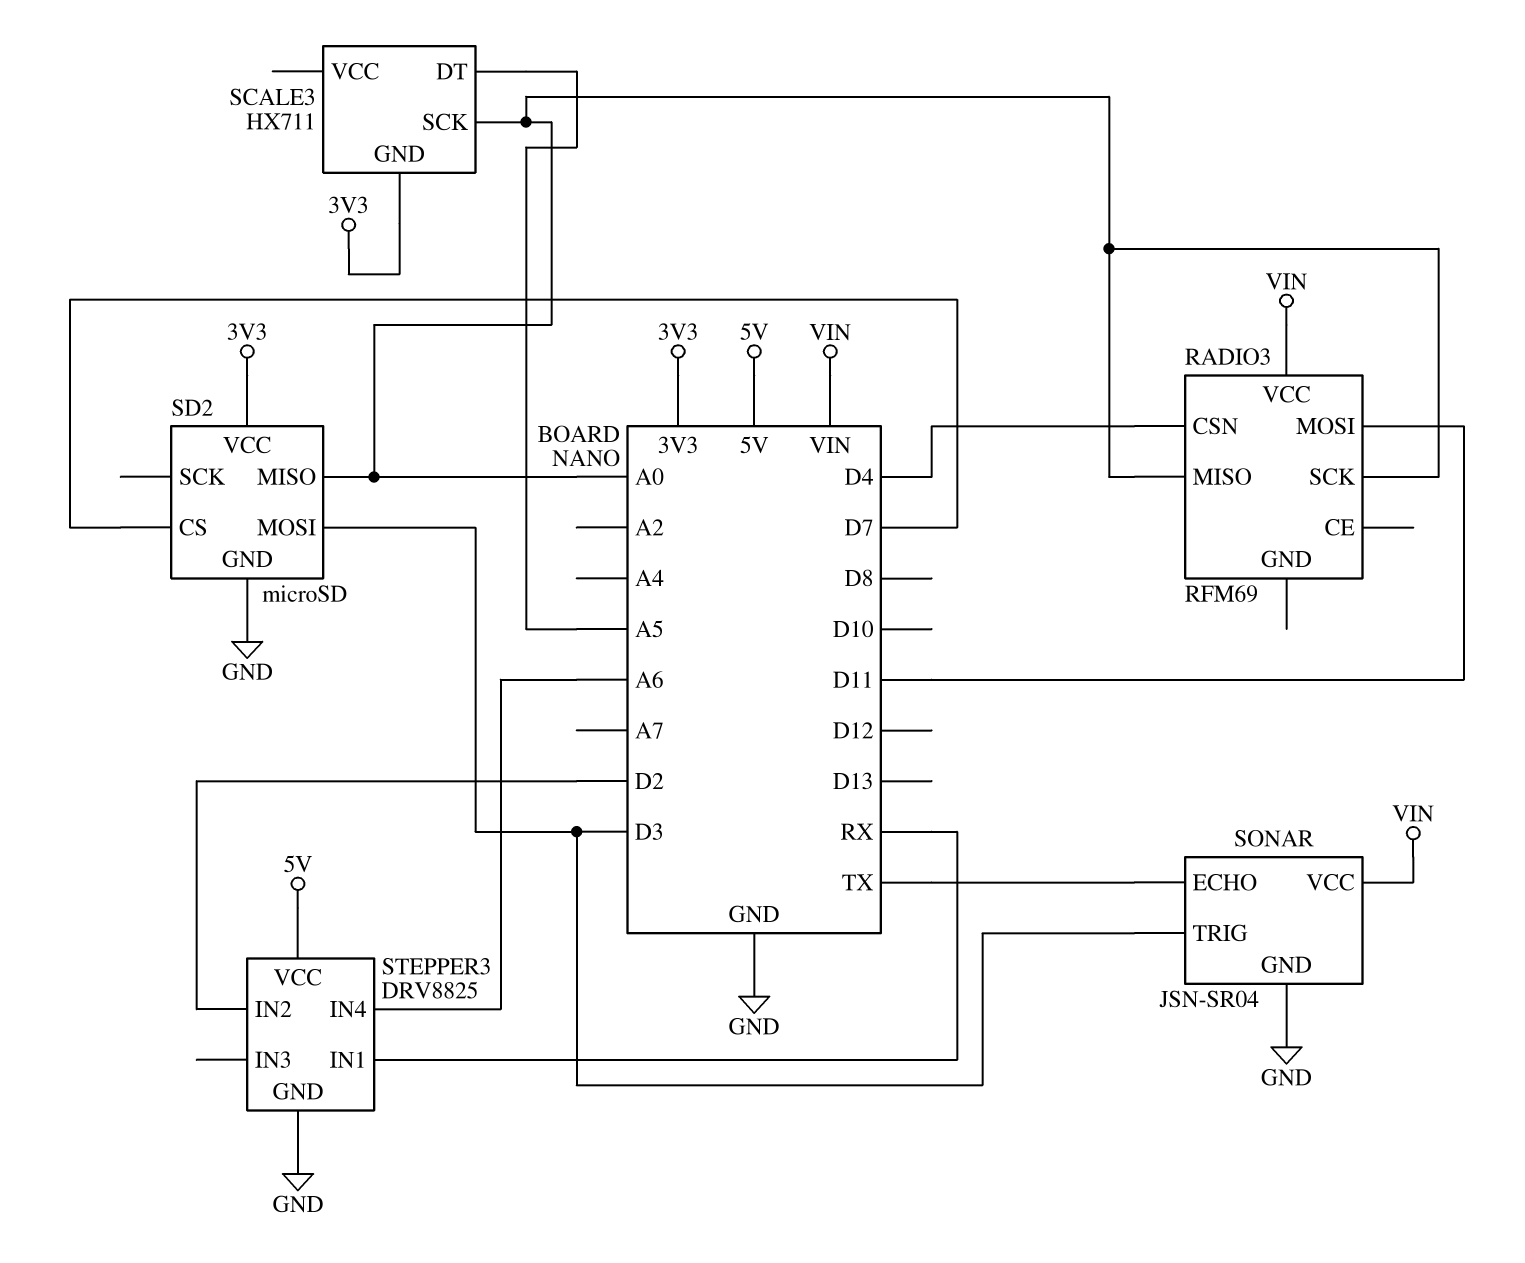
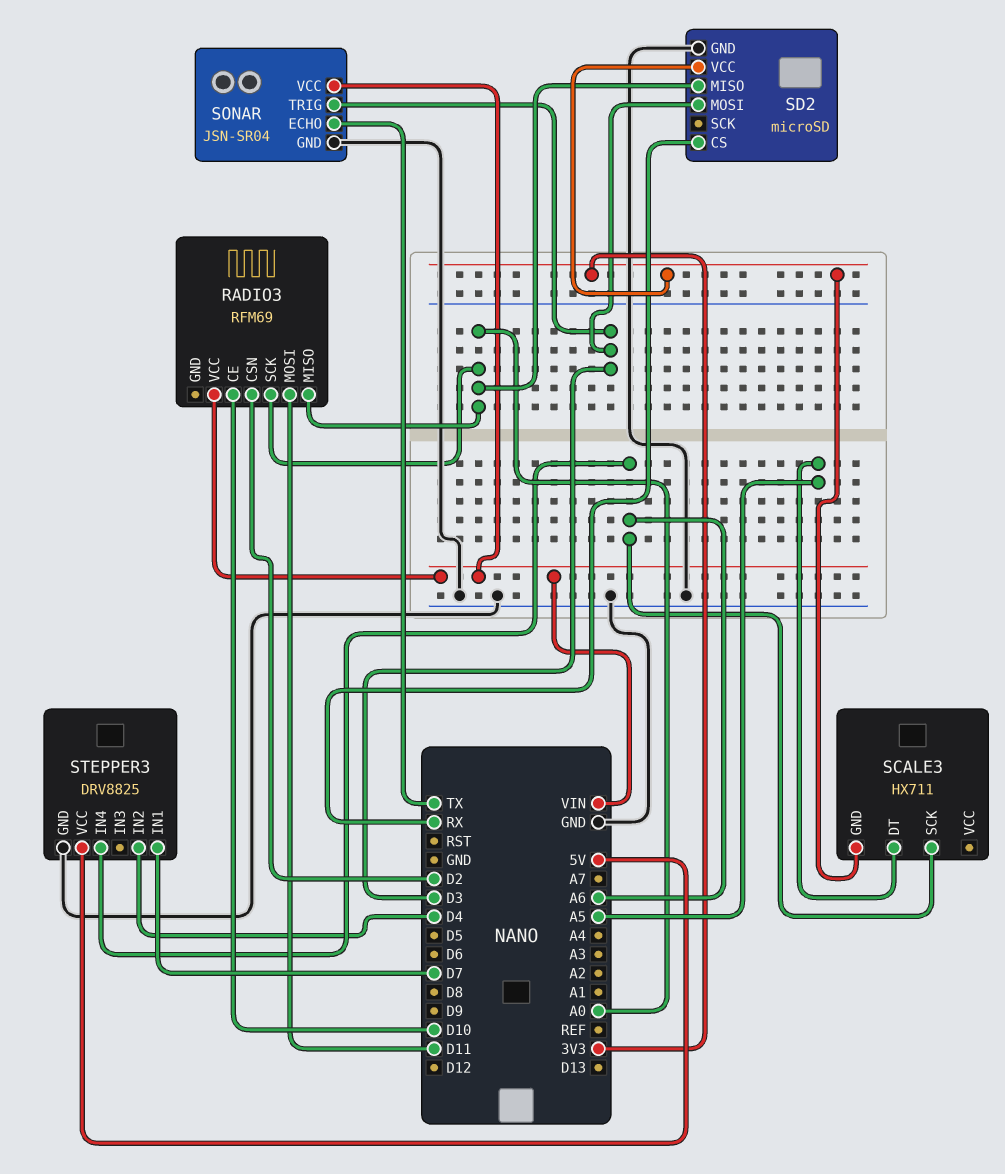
RADIO3 pin CE: none -> D10
RADIO3 pin CSN: D4 -> D2
SCALE3 pin SCK: A0 -> A6
SD2 pin CS: D7 -> RX
STEPPER3 pin IN1: RX -> D7
STEPPER3 pin IN2: D2 -> D4

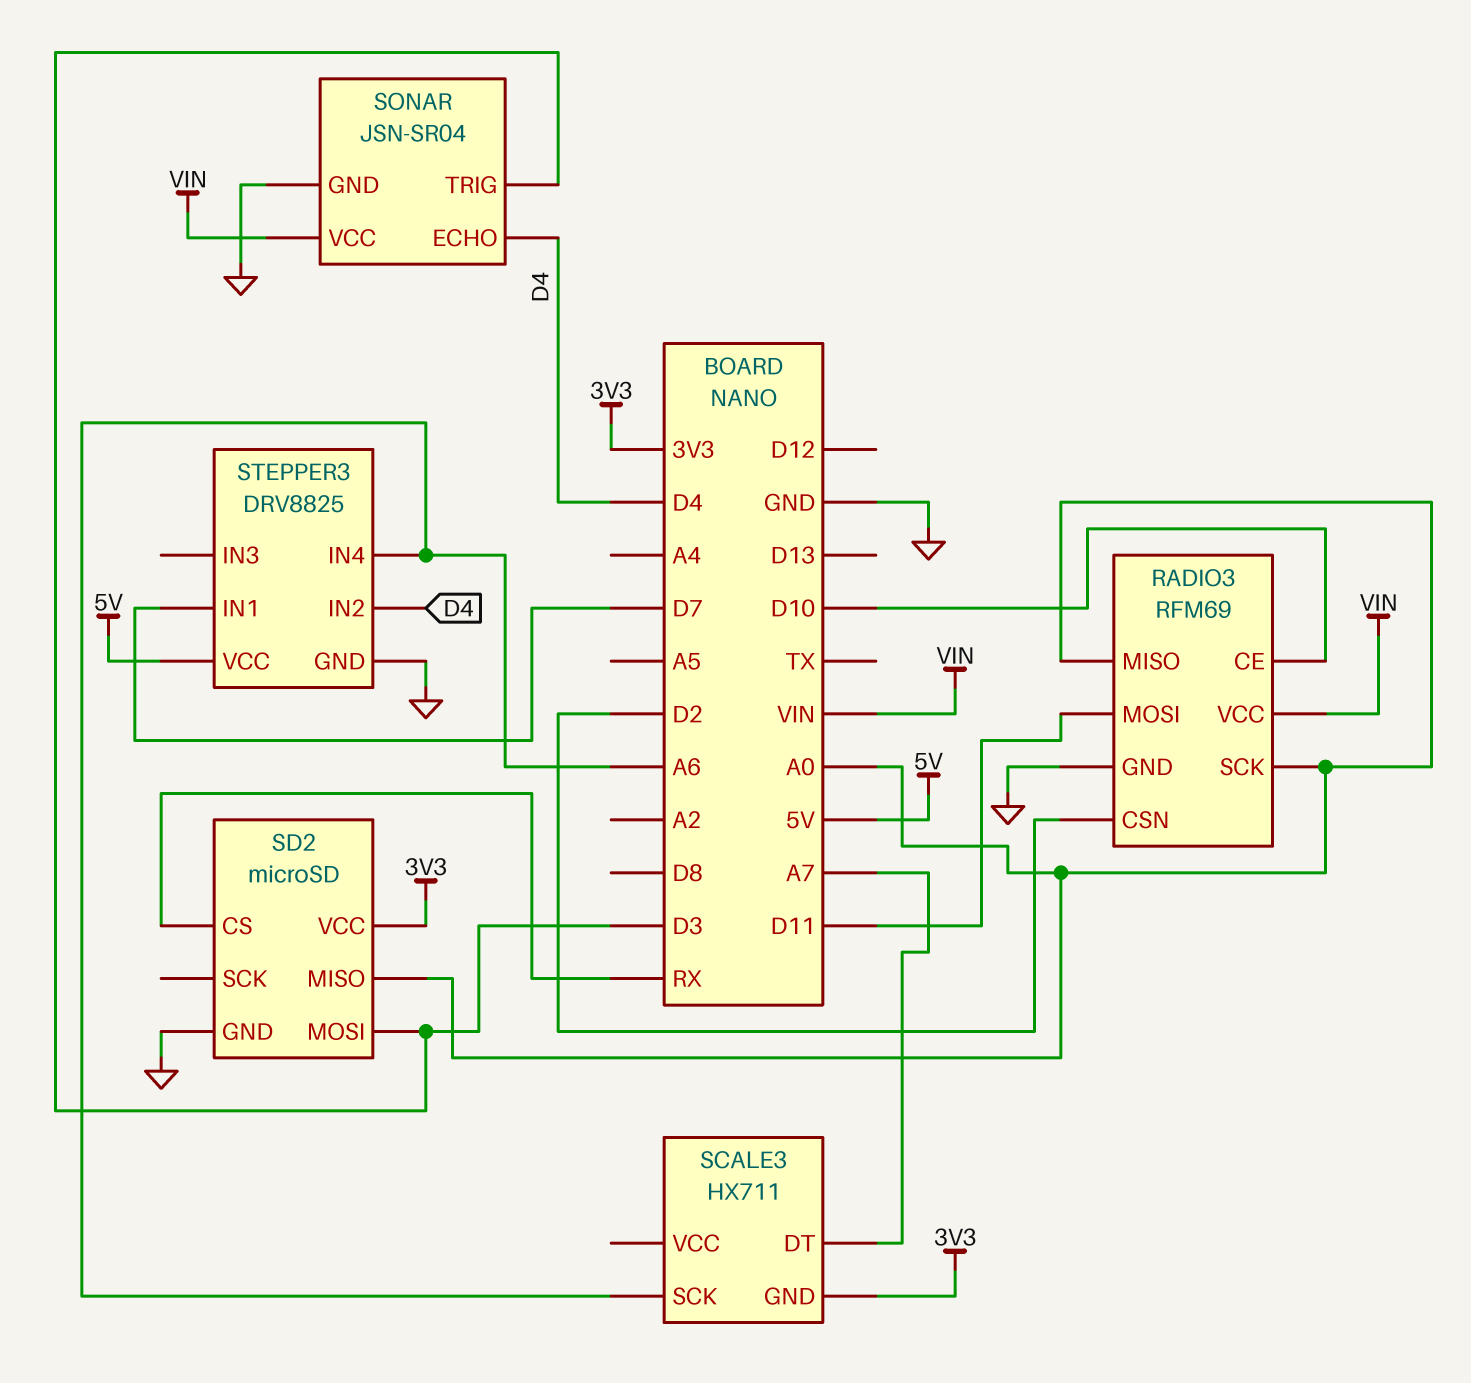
RADIO3 pin GND: none -> GND
SCALE3 pin DT: A5 -> A7
SONAR pin ECHO: TX -> D4

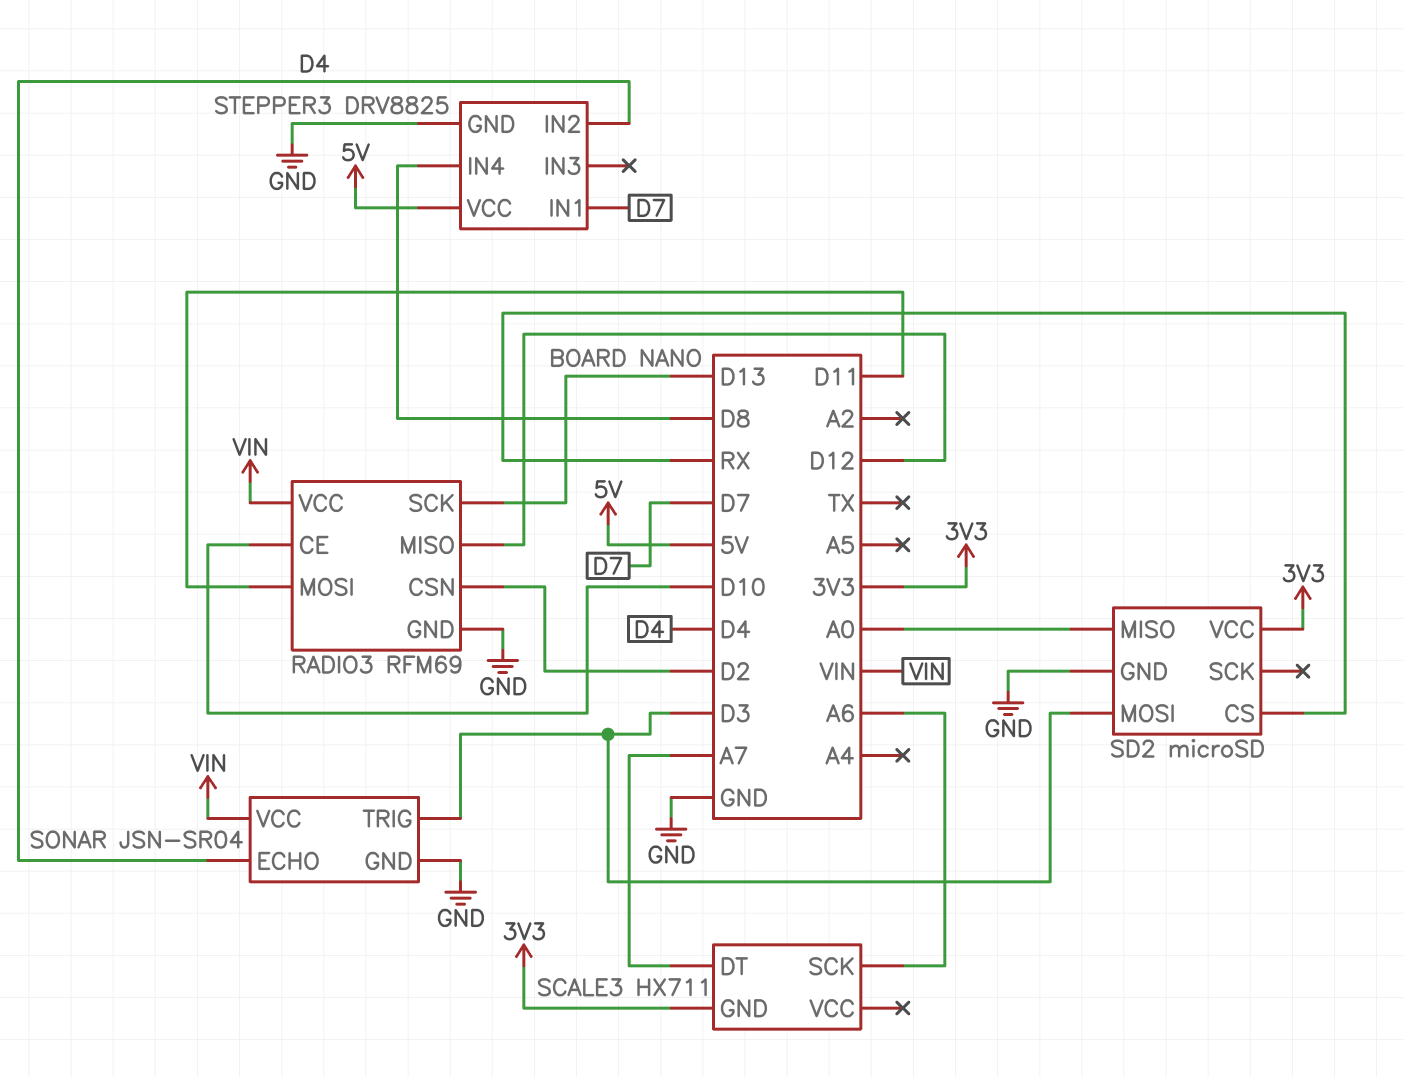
RADIO3 pin MISO: A0 -> D12
RADIO3 pin SCK: A0 -> D13
STEPPER3 pin IN4: A6 -> D8

